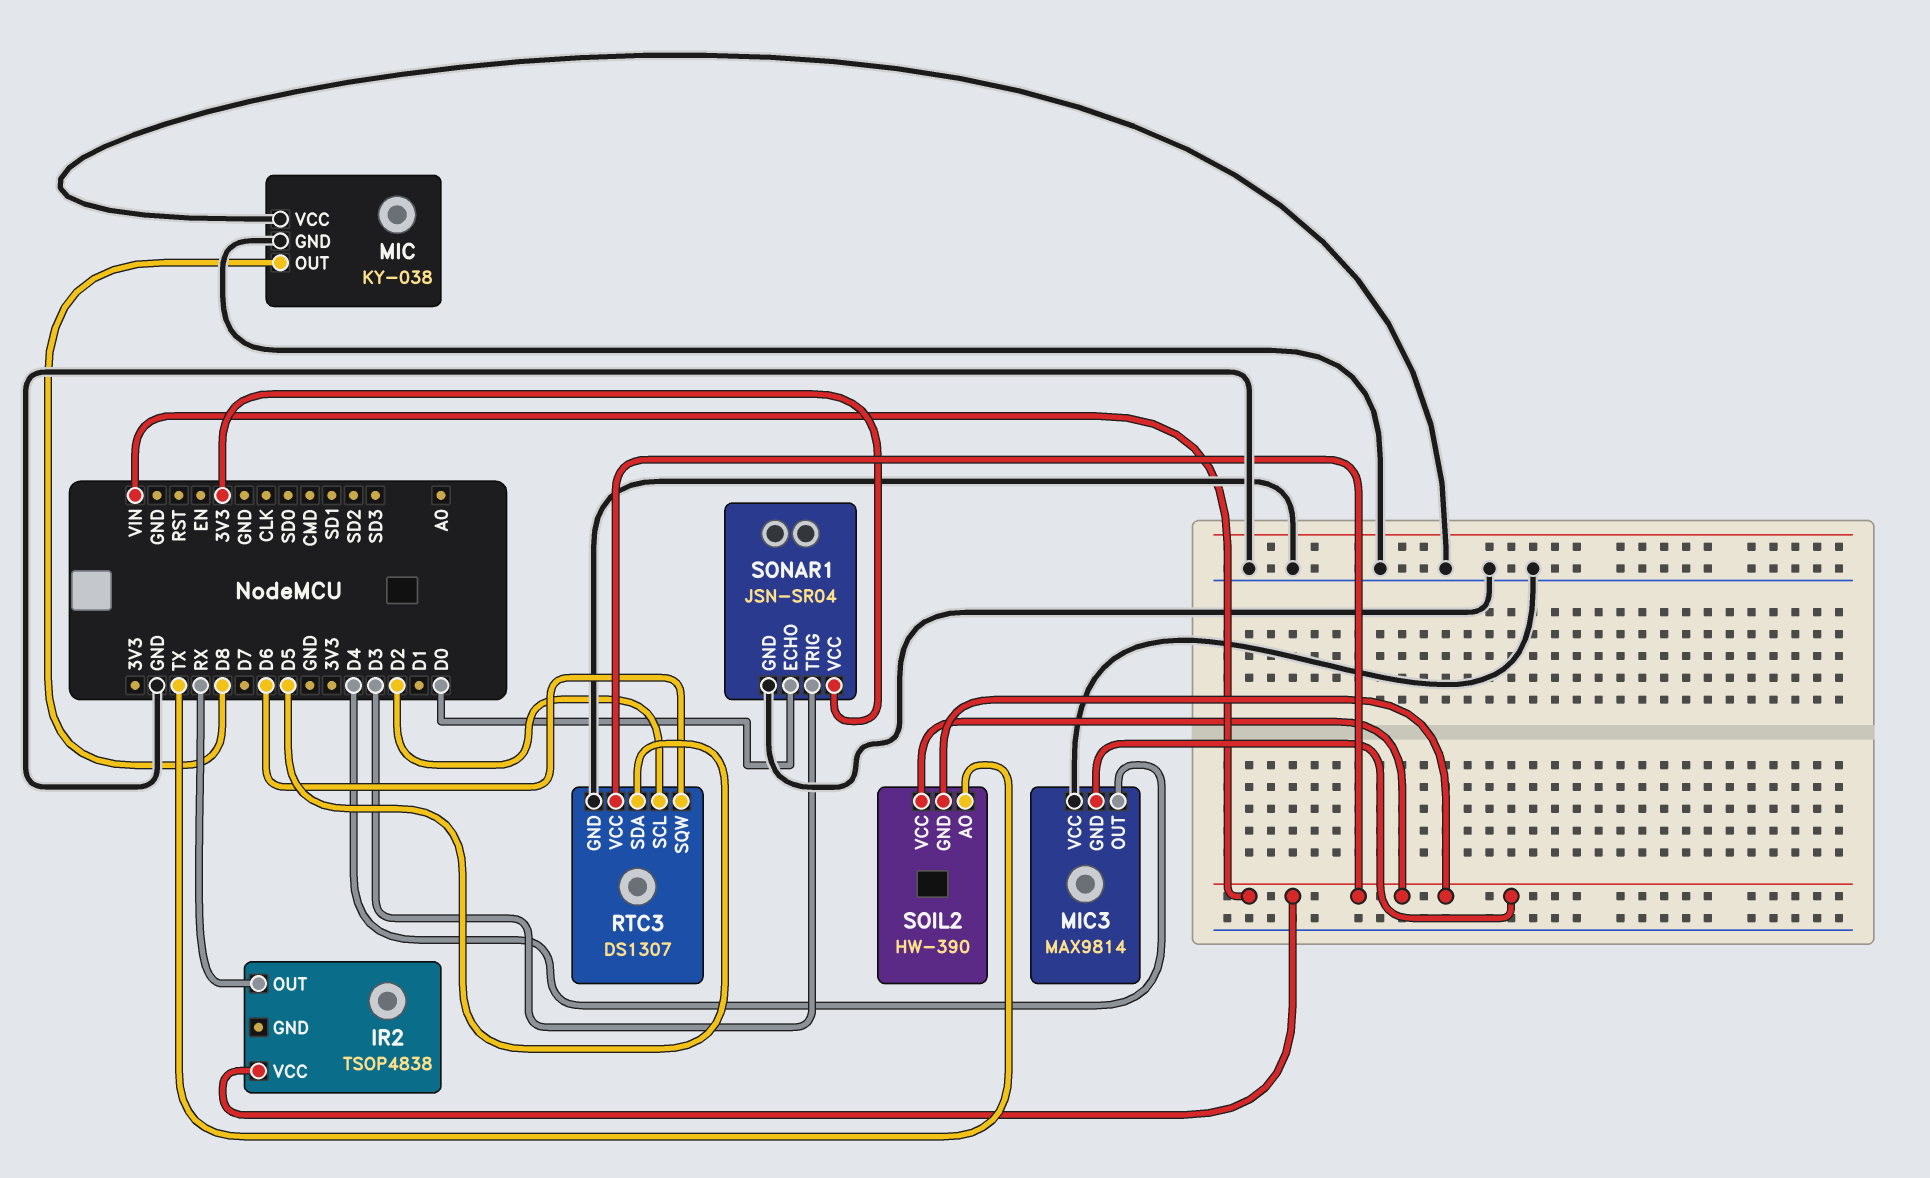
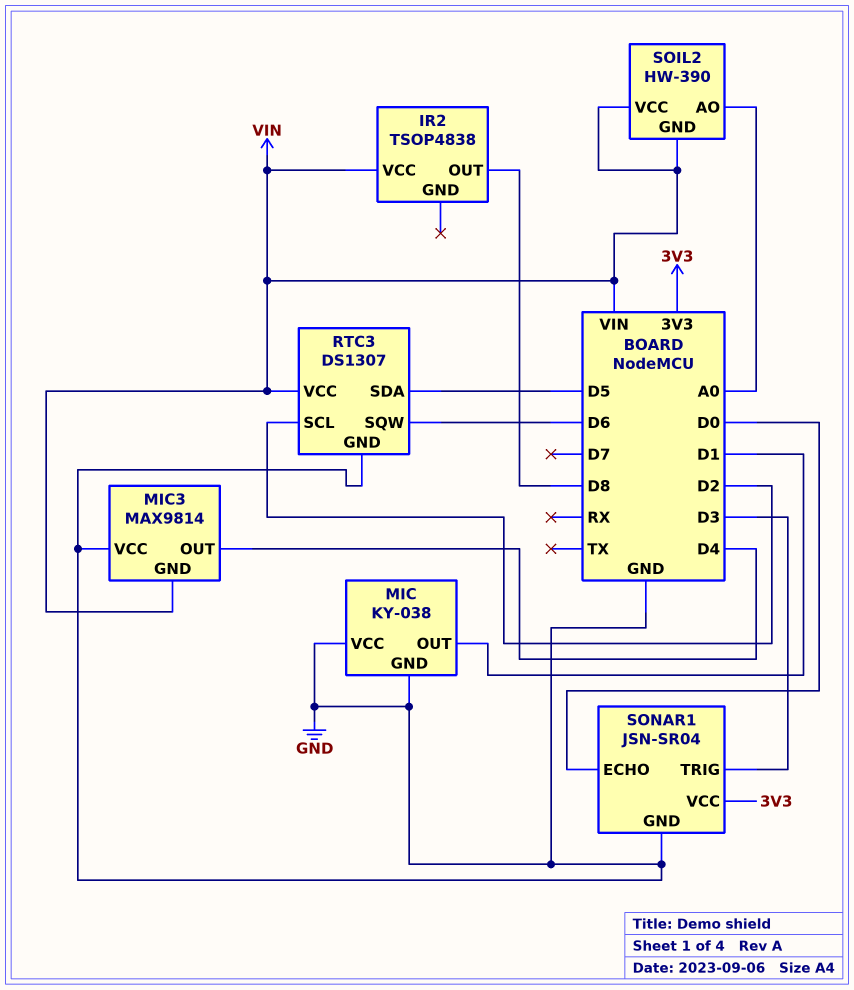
IR2 pin OUT: RX -> D8
MIC pin OUT: D8 -> D1
SOIL2 pin AO: TX -> A0

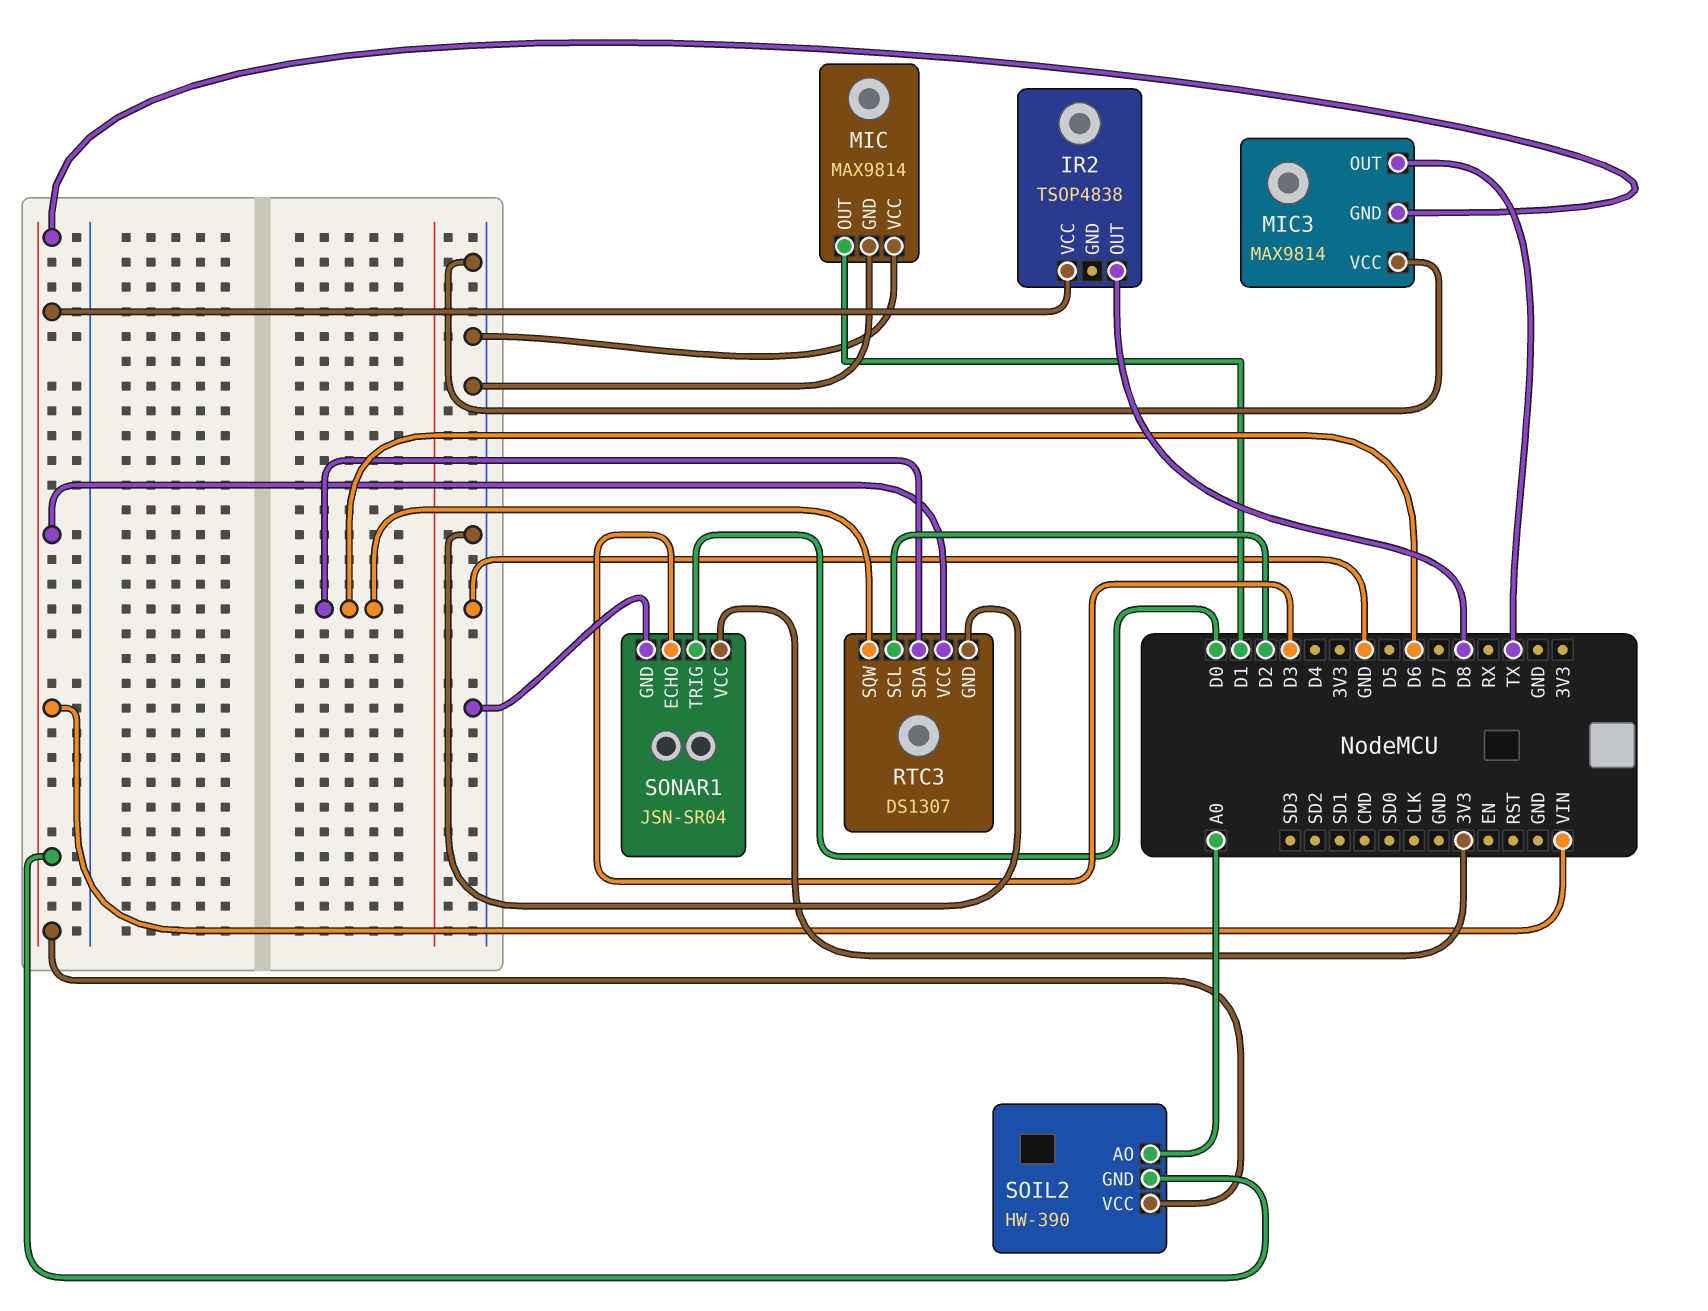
MIC: KY-038 -> MAX9814
MIC3 pin OUT: D4 -> TX
RTC3 pin SDA: D5 -> D6
SONAR1 pin ECHO: D0 -> D3
SONAR1 pin TRIG: D3 -> D0

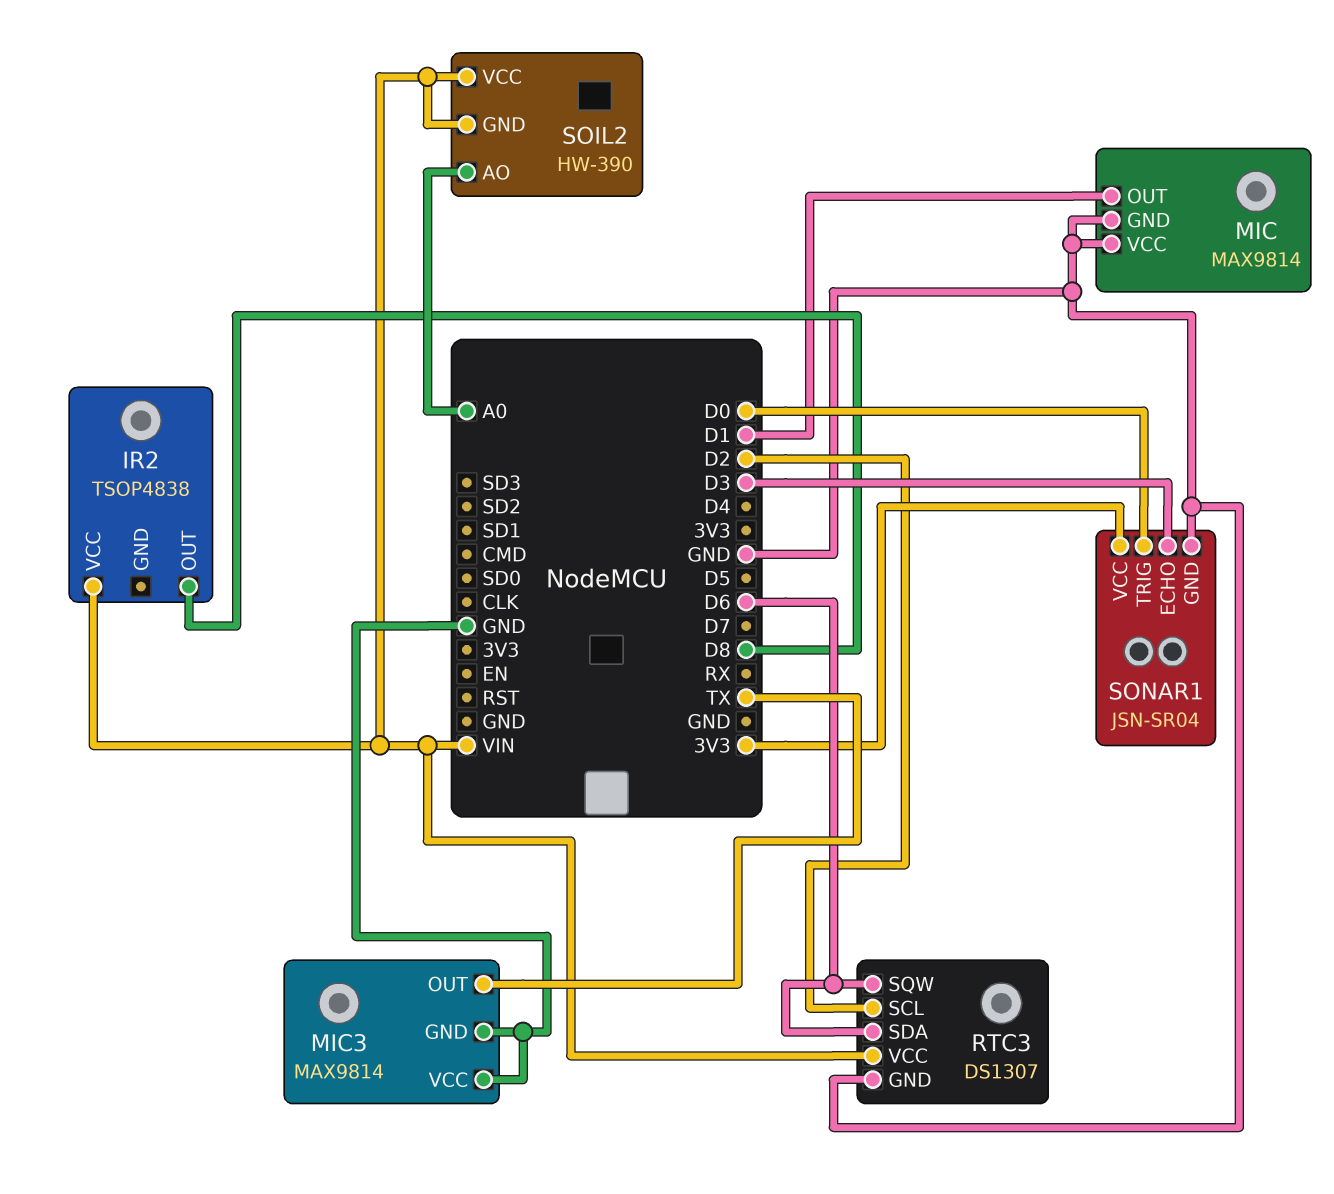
MIC3 pin GND: VIN -> GND

